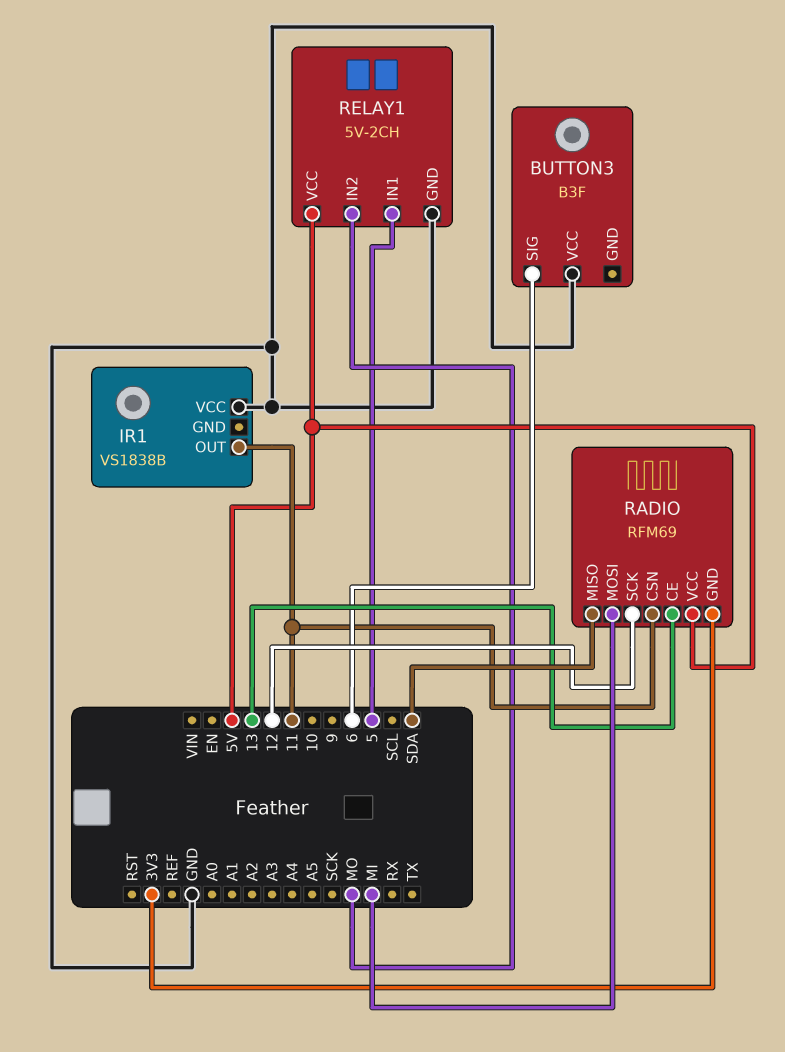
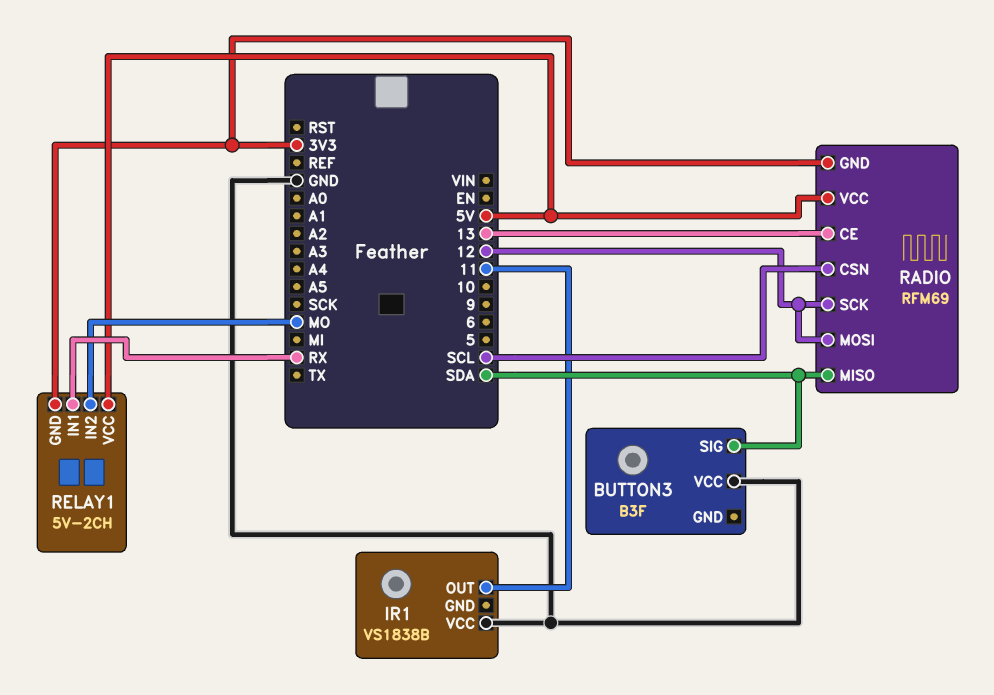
BUTTON3 pin SIG: 6 -> SDA
RADIO pin CSN: 11 -> SCL
RADIO pin MOSI: MI -> 12
RELAY1 pin GND: GND -> 3V3
RELAY1 pin IN1: 5 -> RX

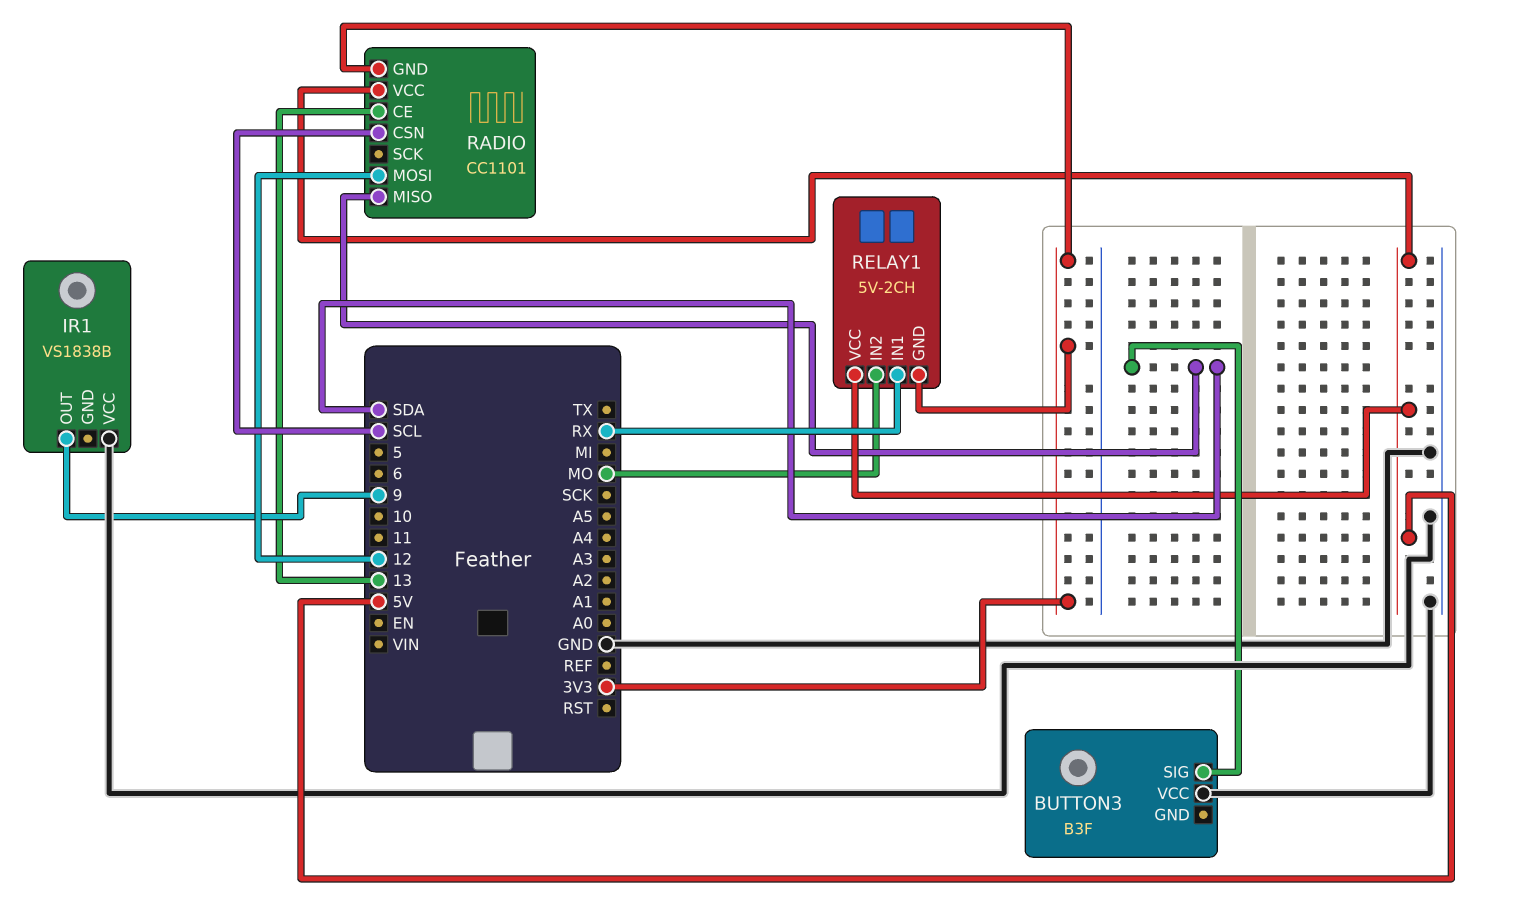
IR1 pin OUT: 11 -> 9
RADIO: RFM69 -> CC1101
RADIO pin SCK: 12 -> none

